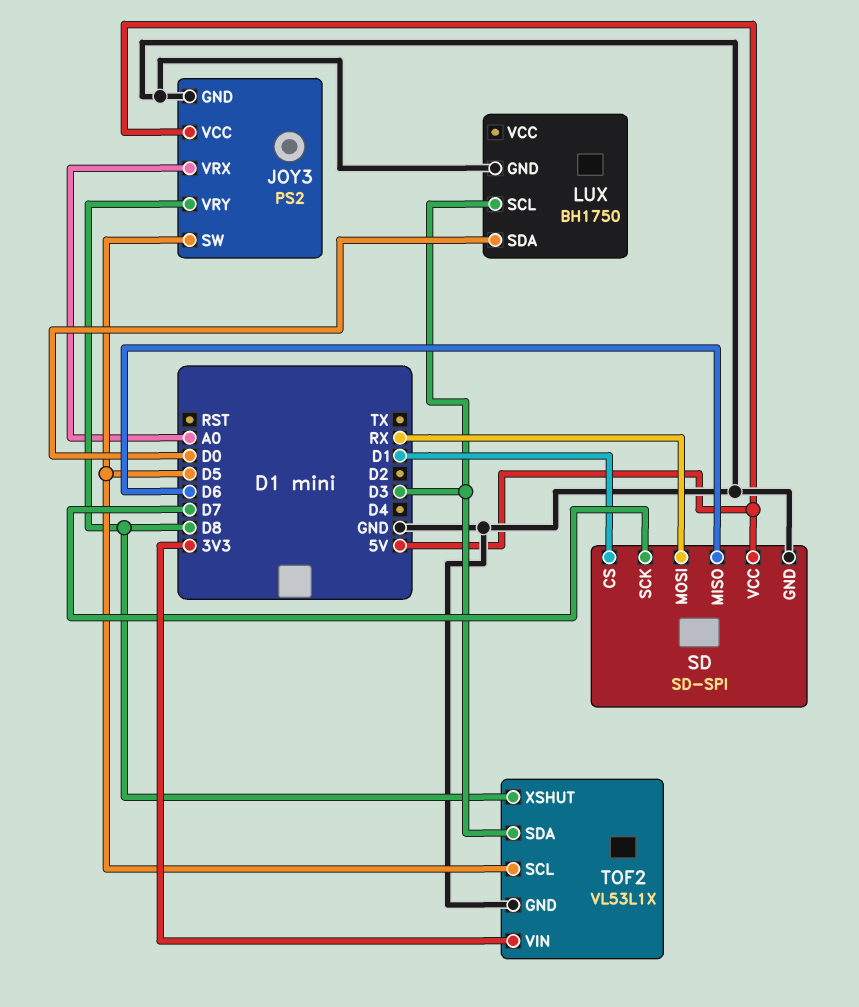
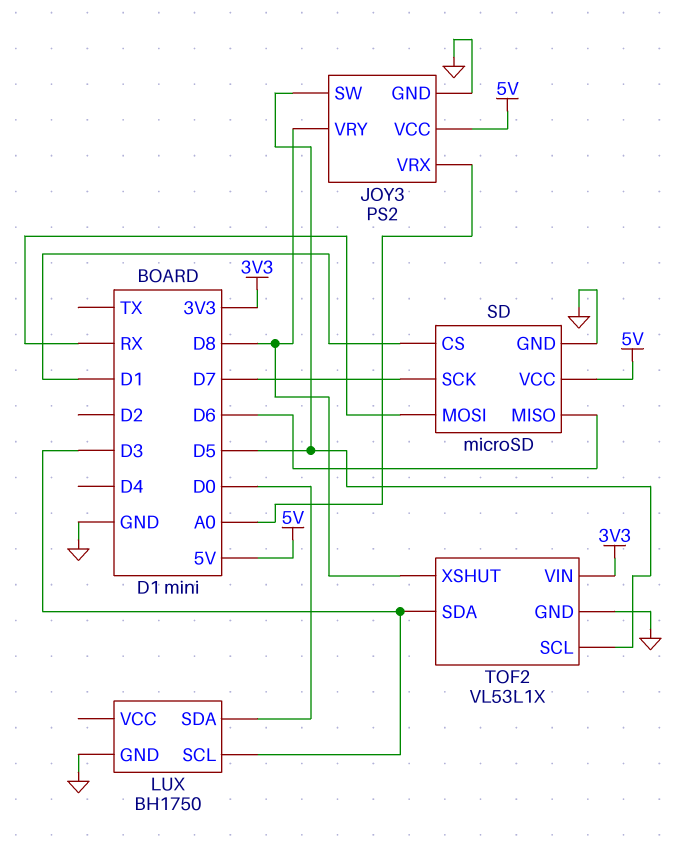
SD: SD-SPI -> microSD

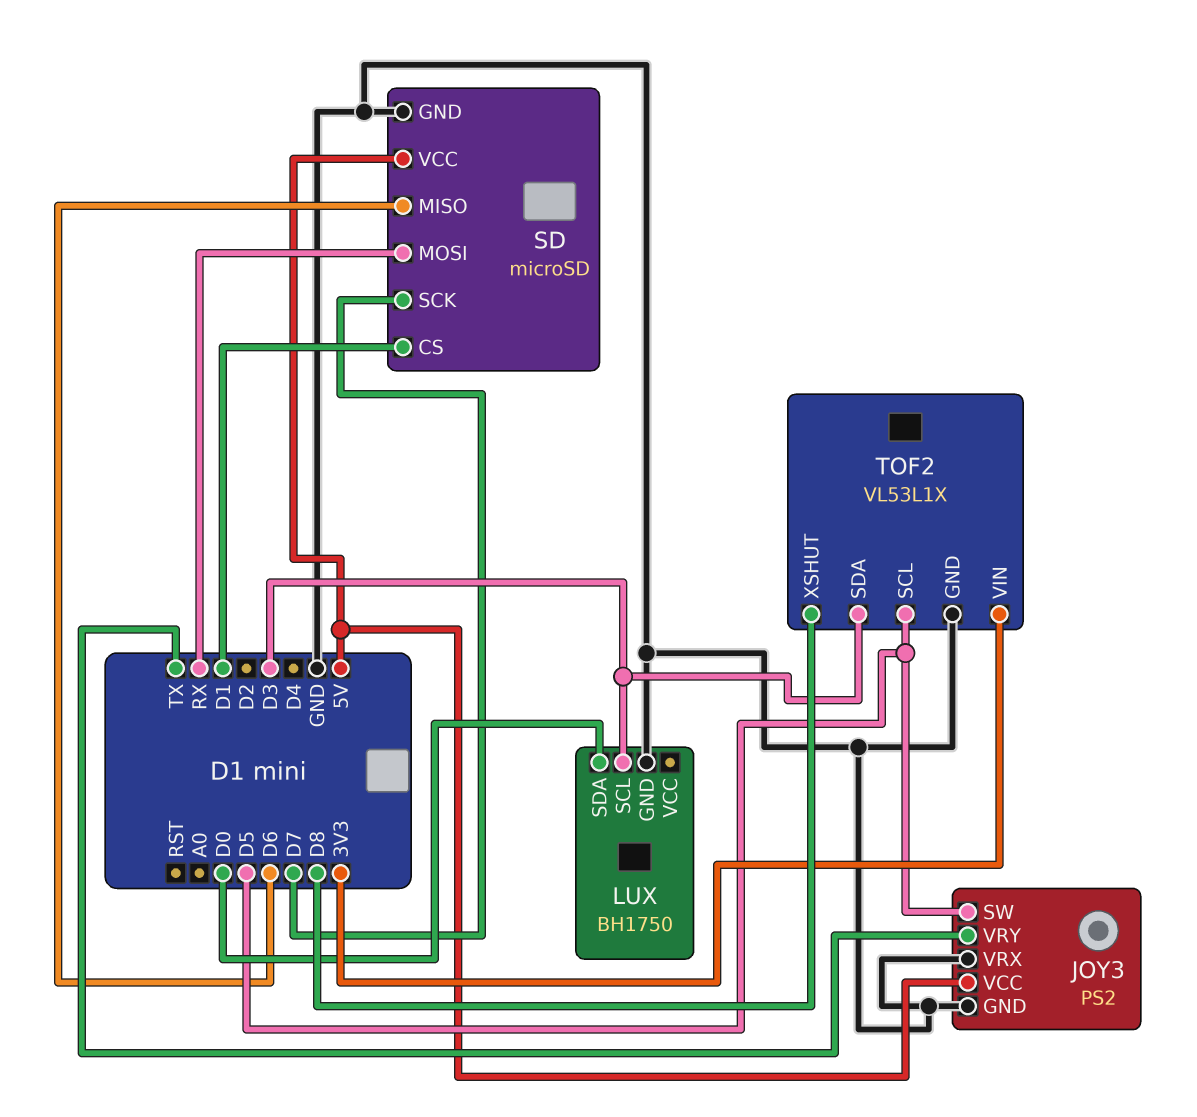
JOY3 pin VRX: A0 -> GND
JOY3 pin VRY: D8 -> TX

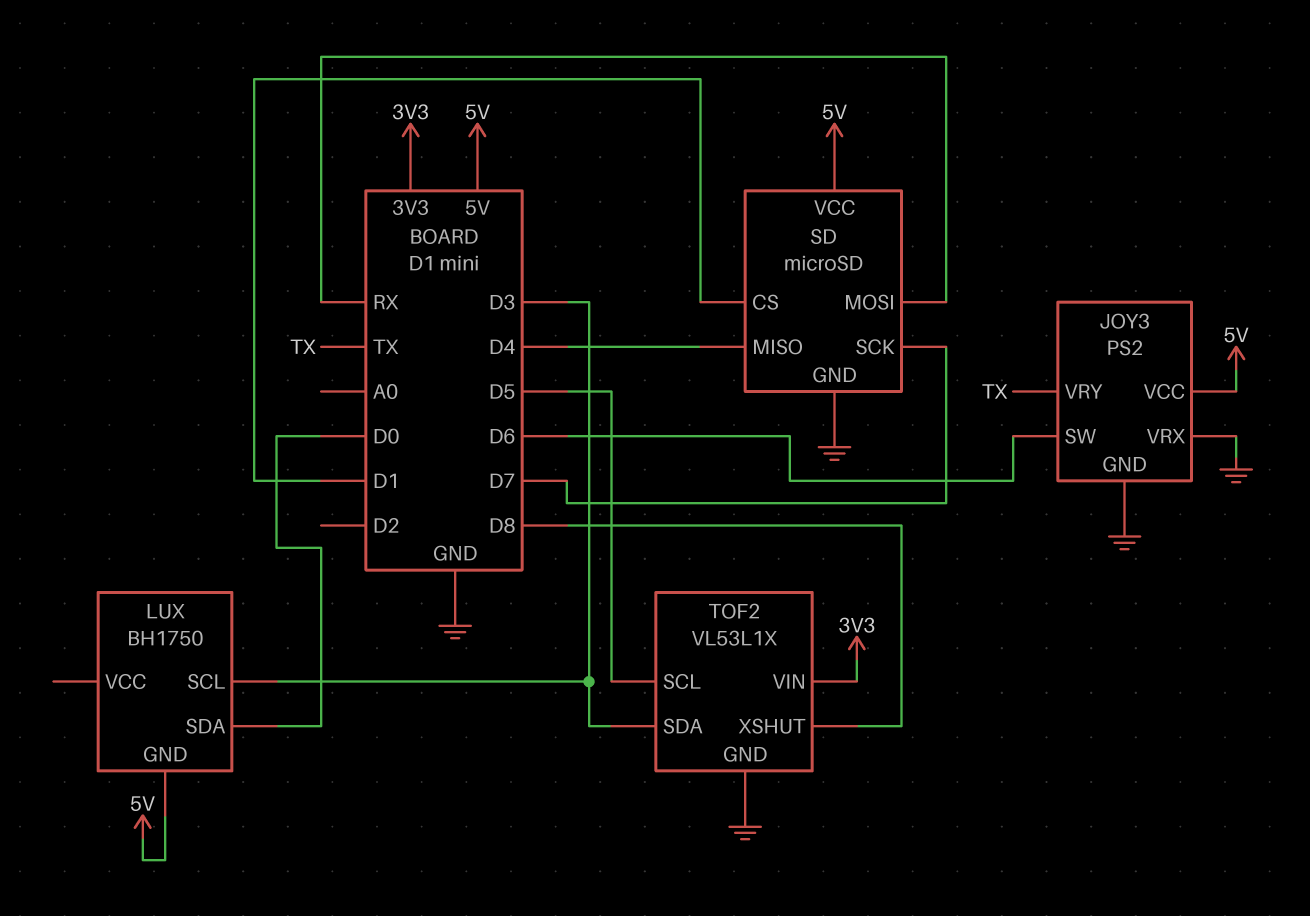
JOY3 pin SW: D5 -> D6
LUX pin GND: GND -> 5V
SD pin MISO: D6 -> D4

